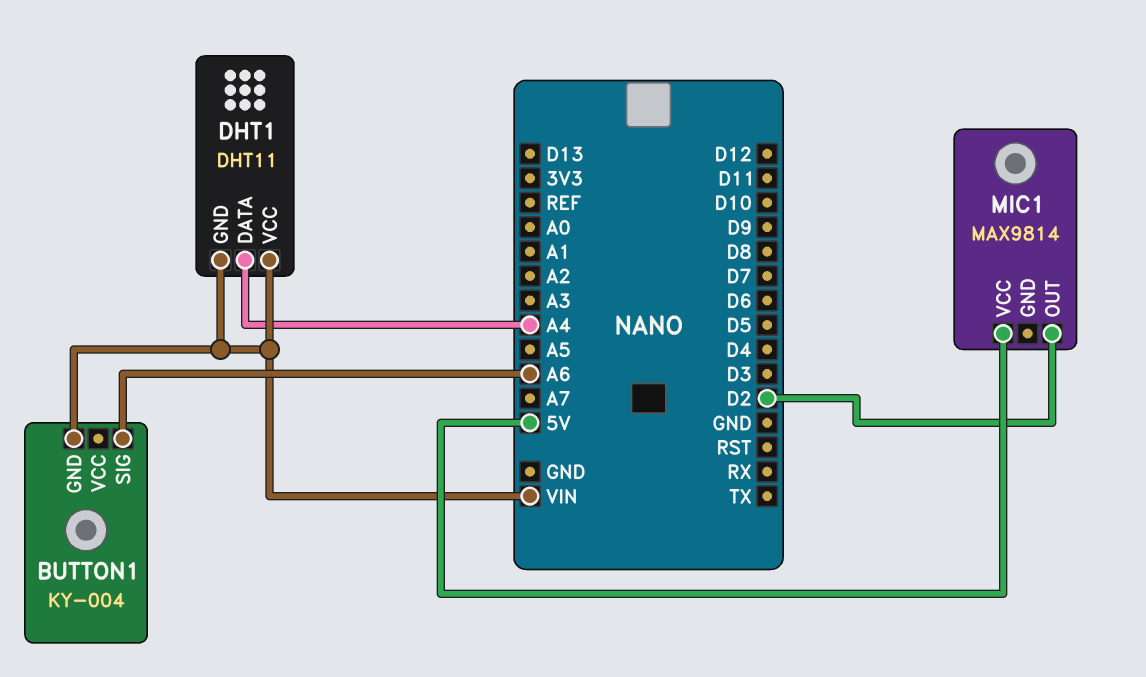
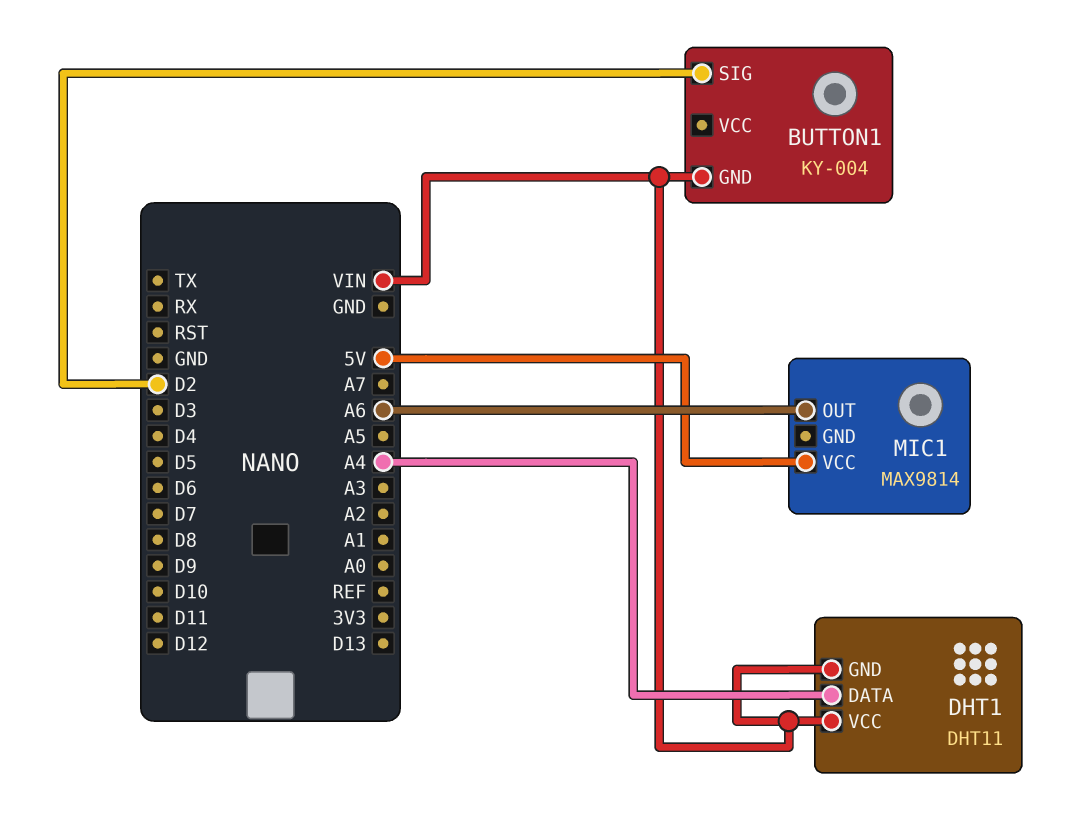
BUTTON1 pin SIG: A6 -> D2
MIC1 pin OUT: D2 -> A6

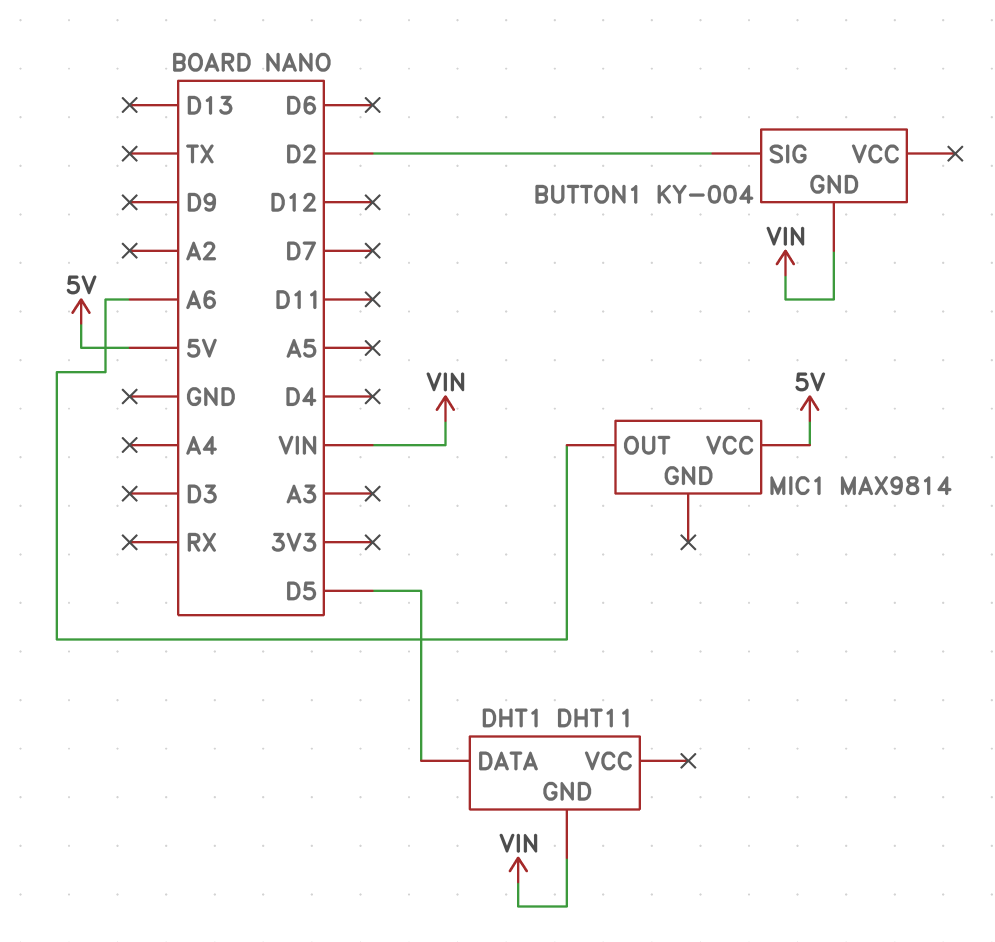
DHT1 pin DATA: A4 -> D5
DHT1 pin VCC: VIN -> none

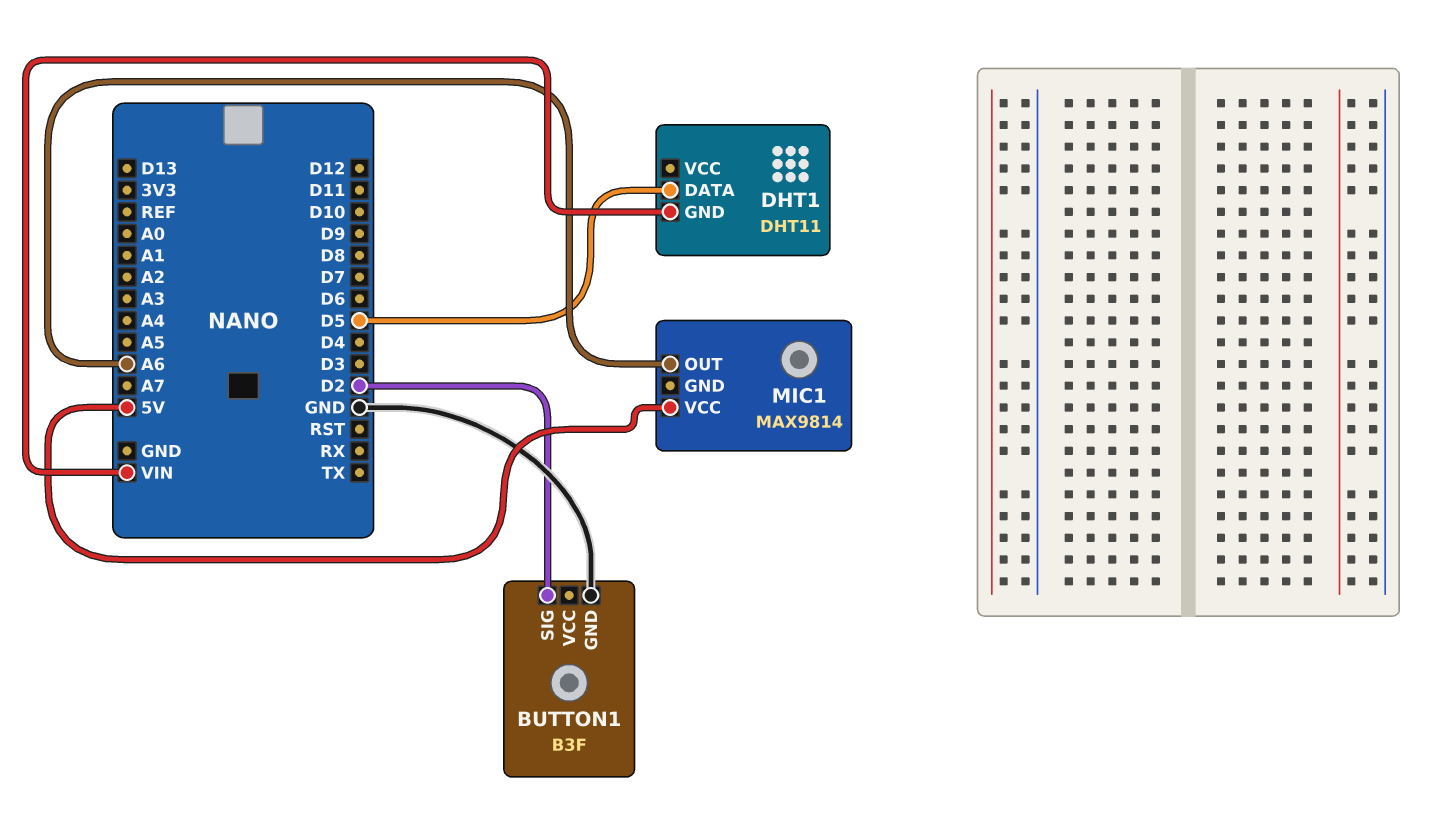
BUTTON1: KY-004 -> B3F
BUTTON1 pin GND: VIN -> GND

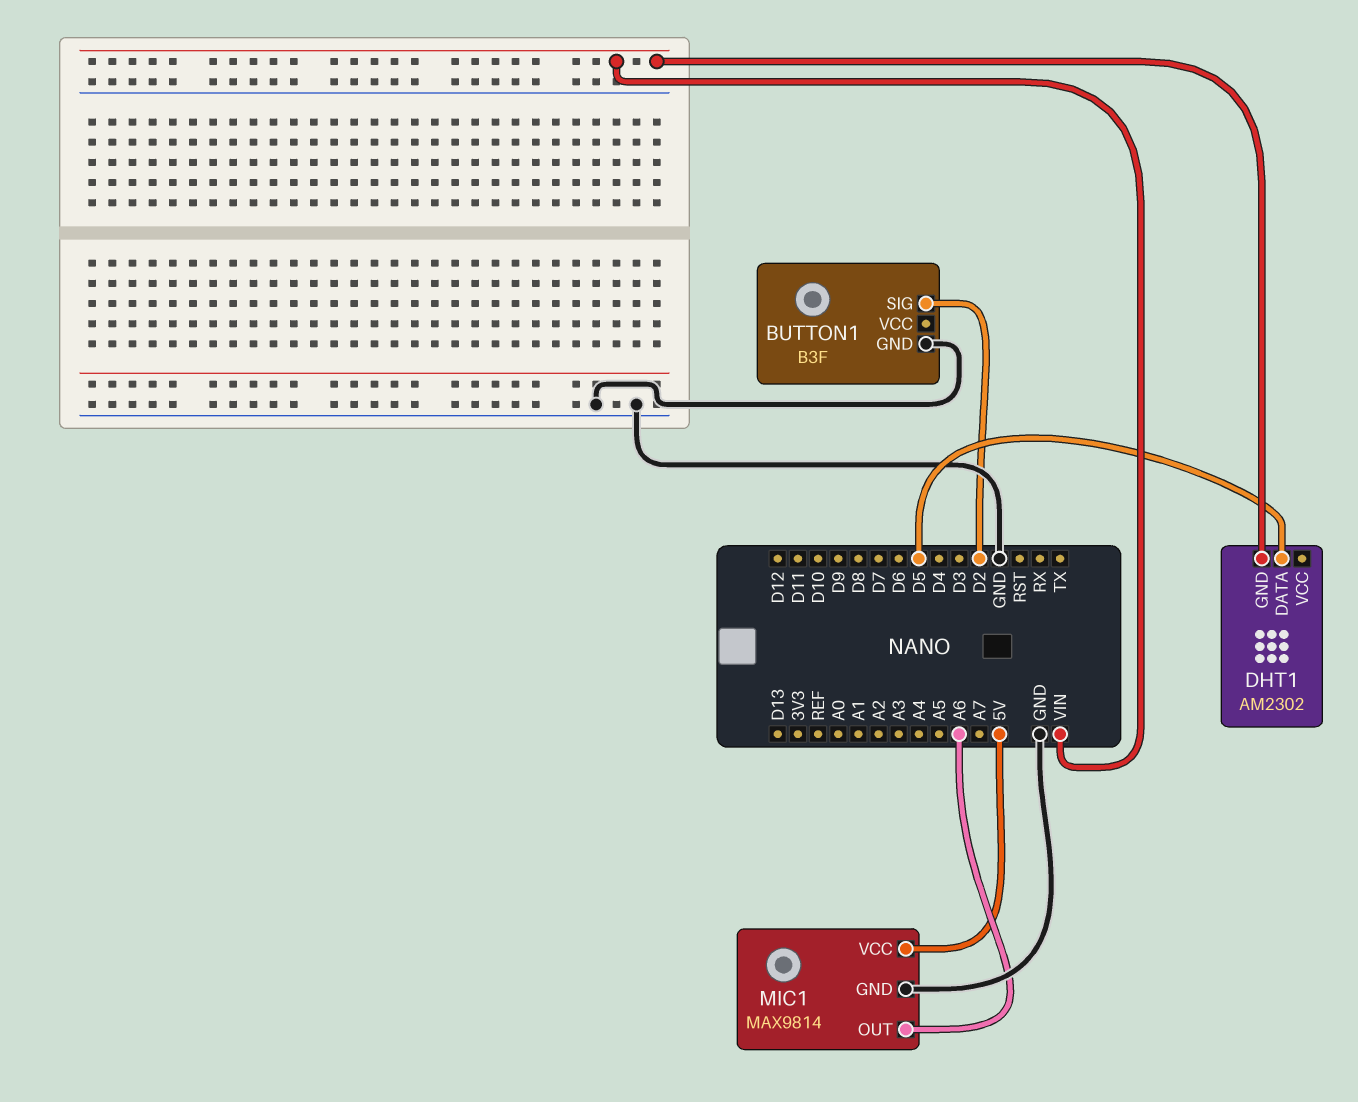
DHT1: DHT11 -> AM2302
MIC1 pin GND: none -> GND

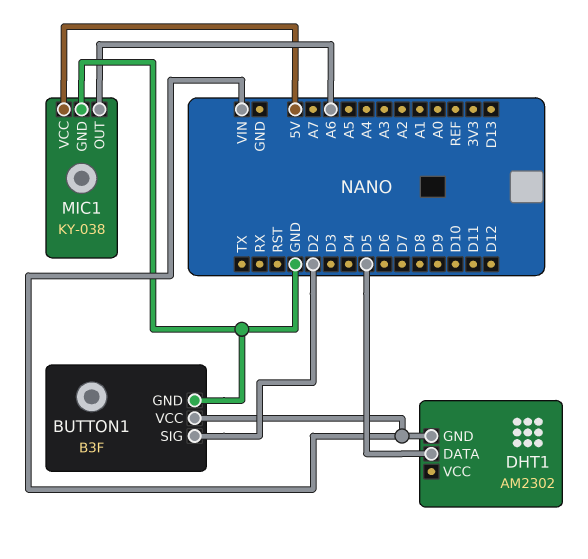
BUTTON1 pin VCC: none -> VIN
MIC1: MAX9814 -> KY-038

